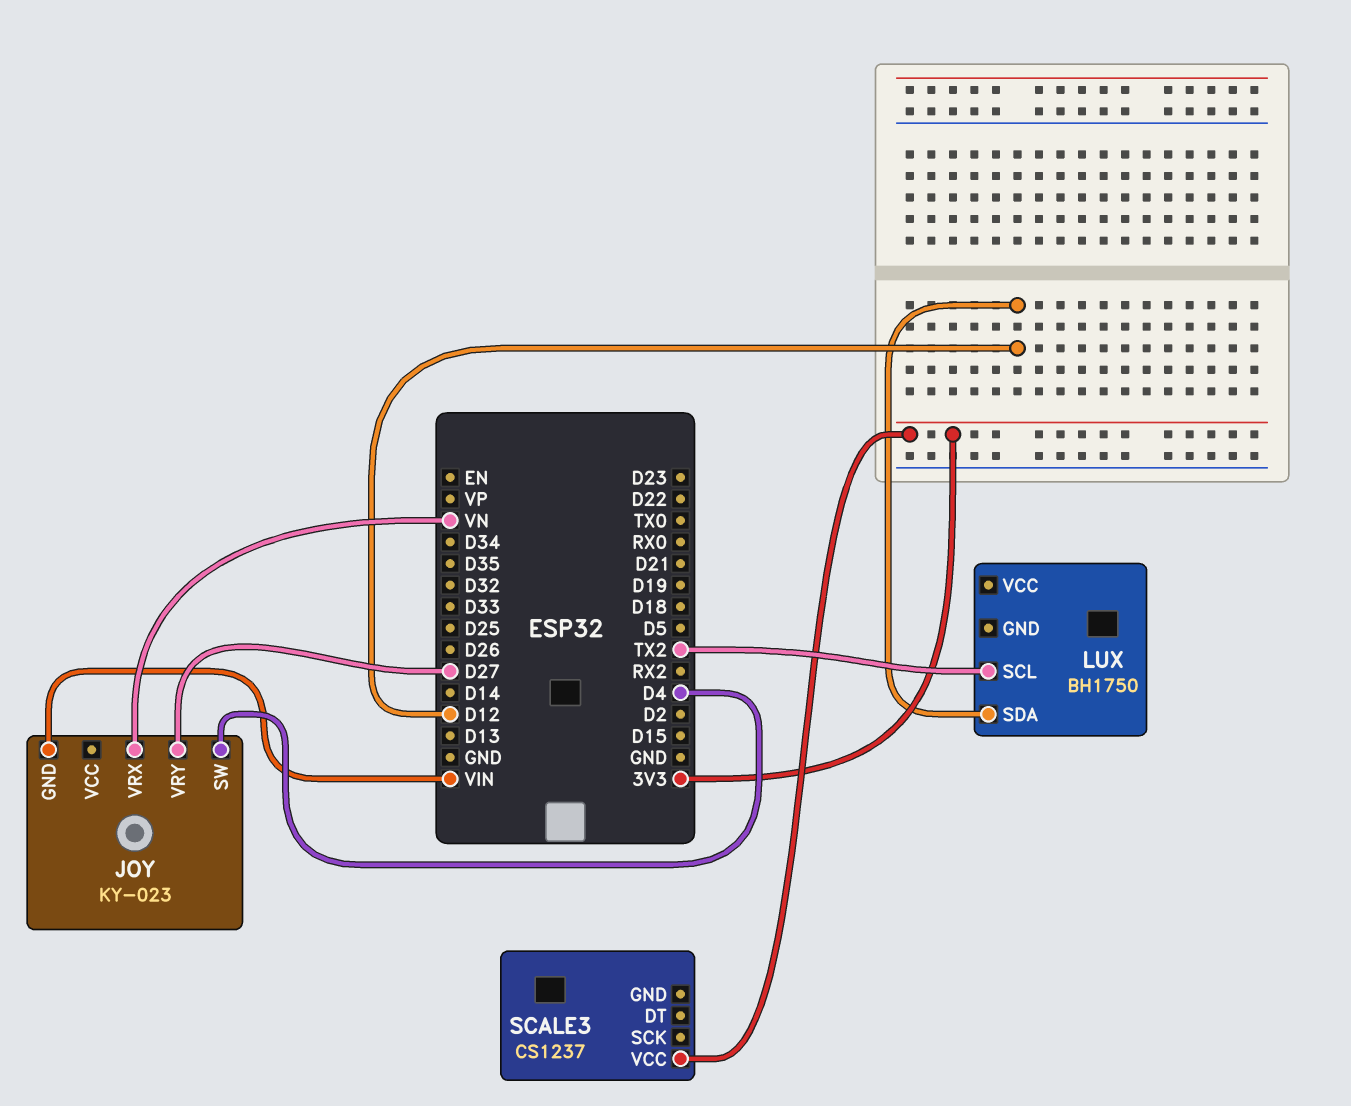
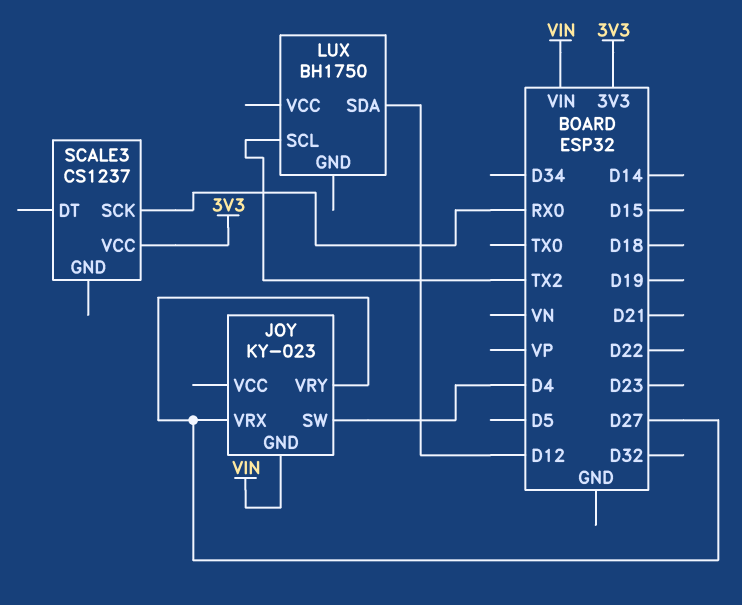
JOY pin VRX: VN -> D27
SCALE3 pin SCK: none -> RX0

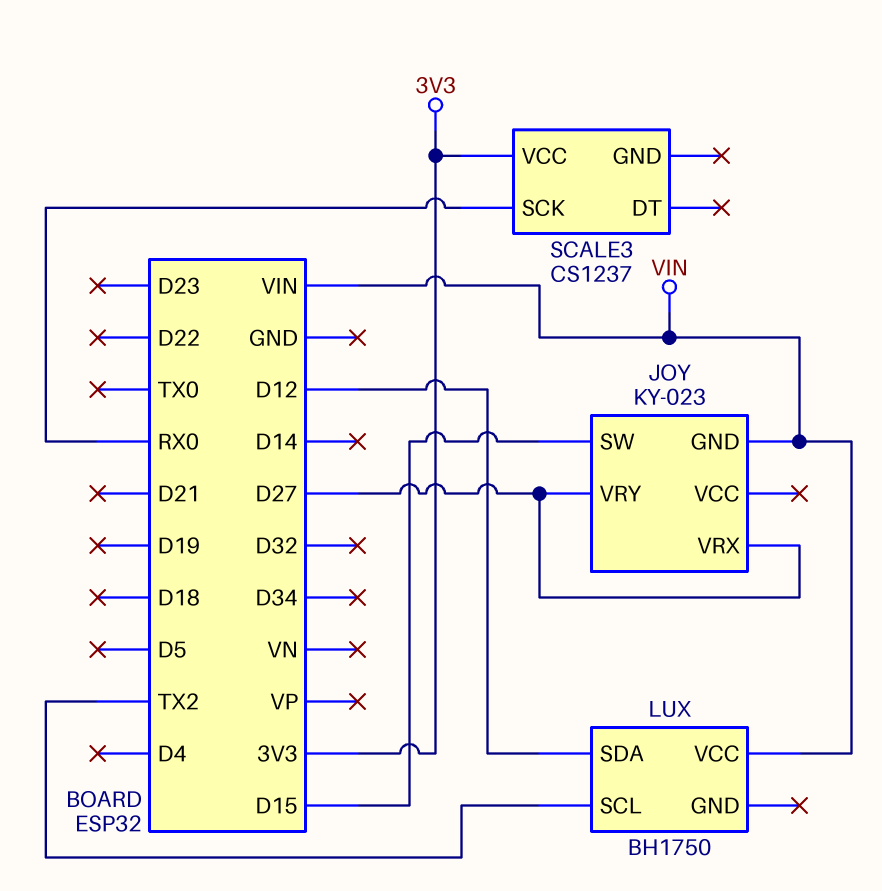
JOY pin SW: D4 -> D15
LUX pin VCC: none -> VIN

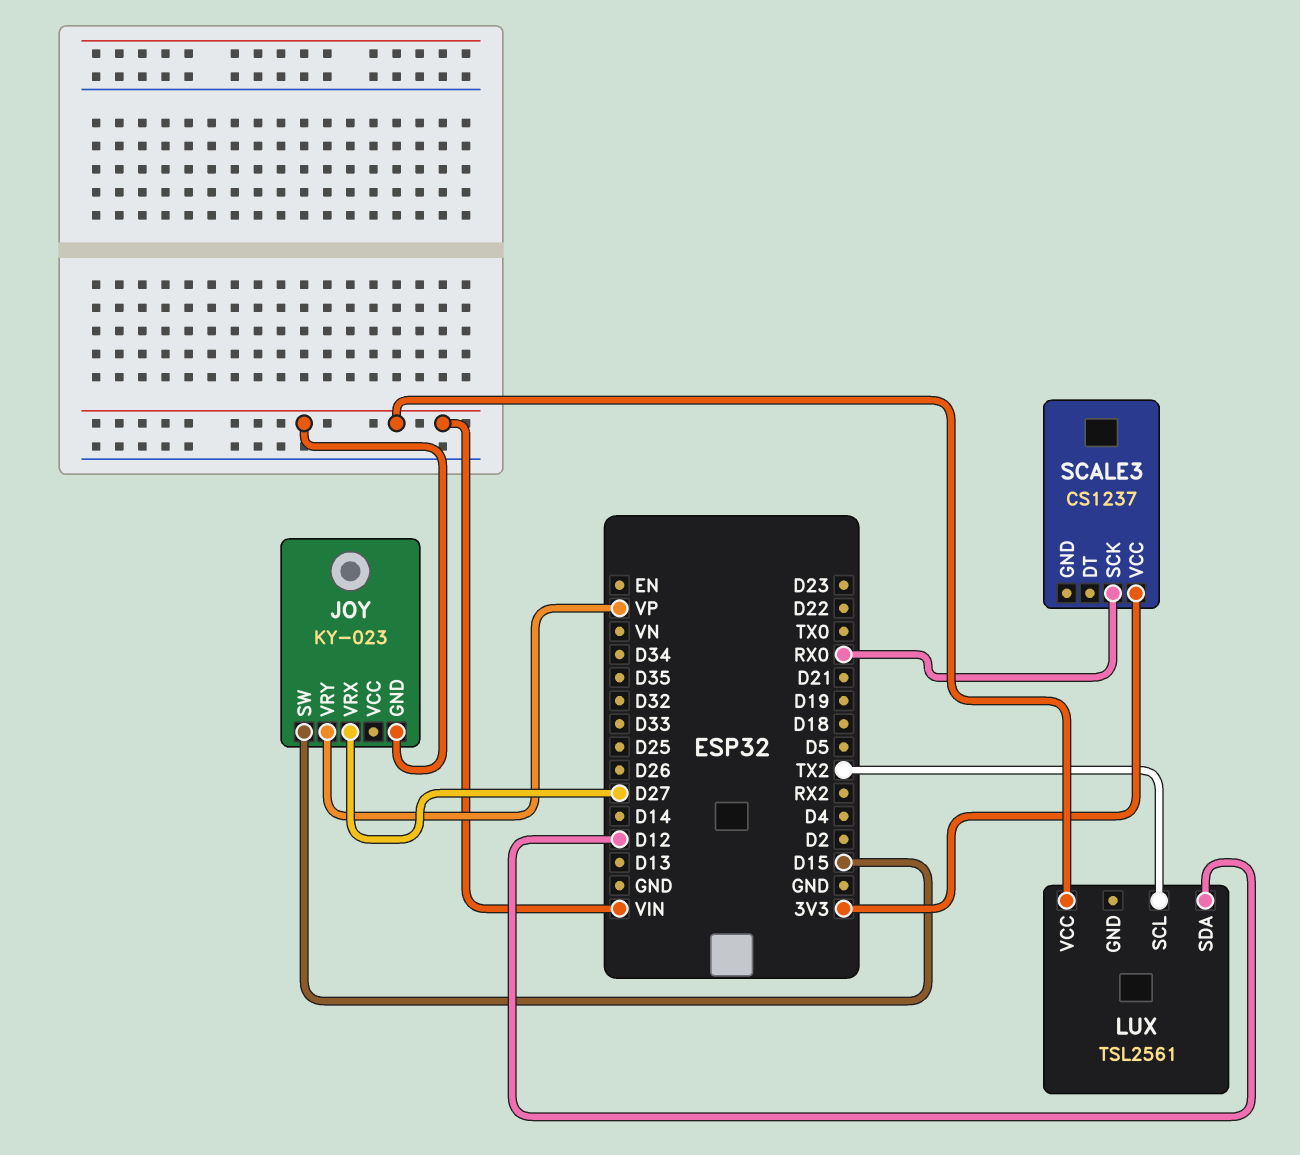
JOY pin VRY: D27 -> VP
LUX: BH1750 -> TSL2561

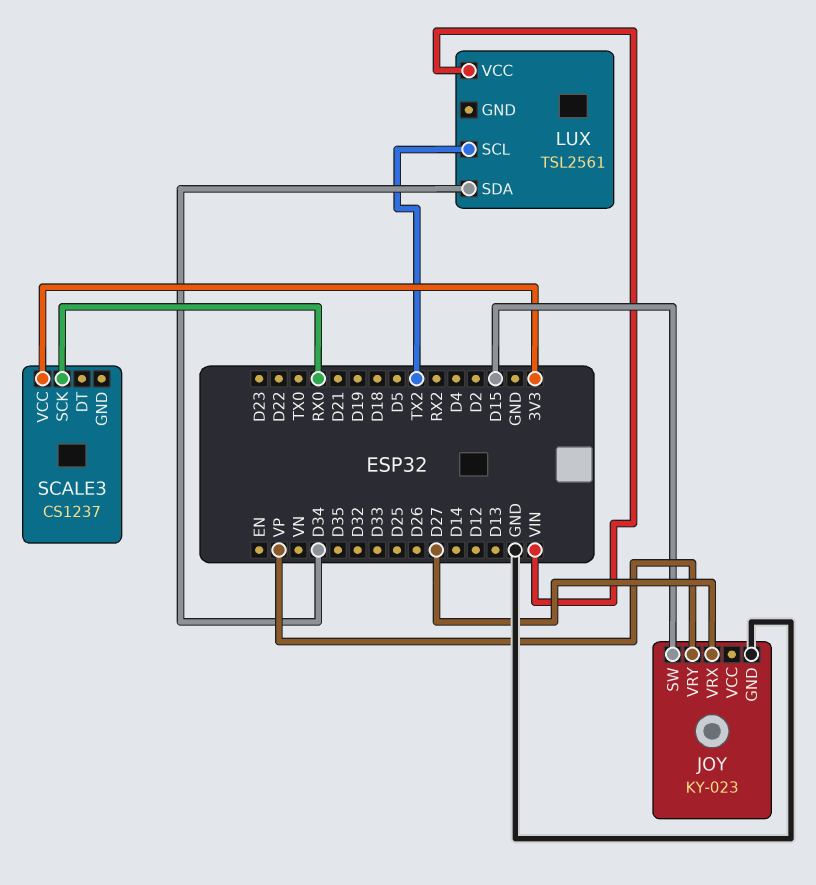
JOY pin GND: VIN -> GND
LUX pin SDA: D12 -> D34

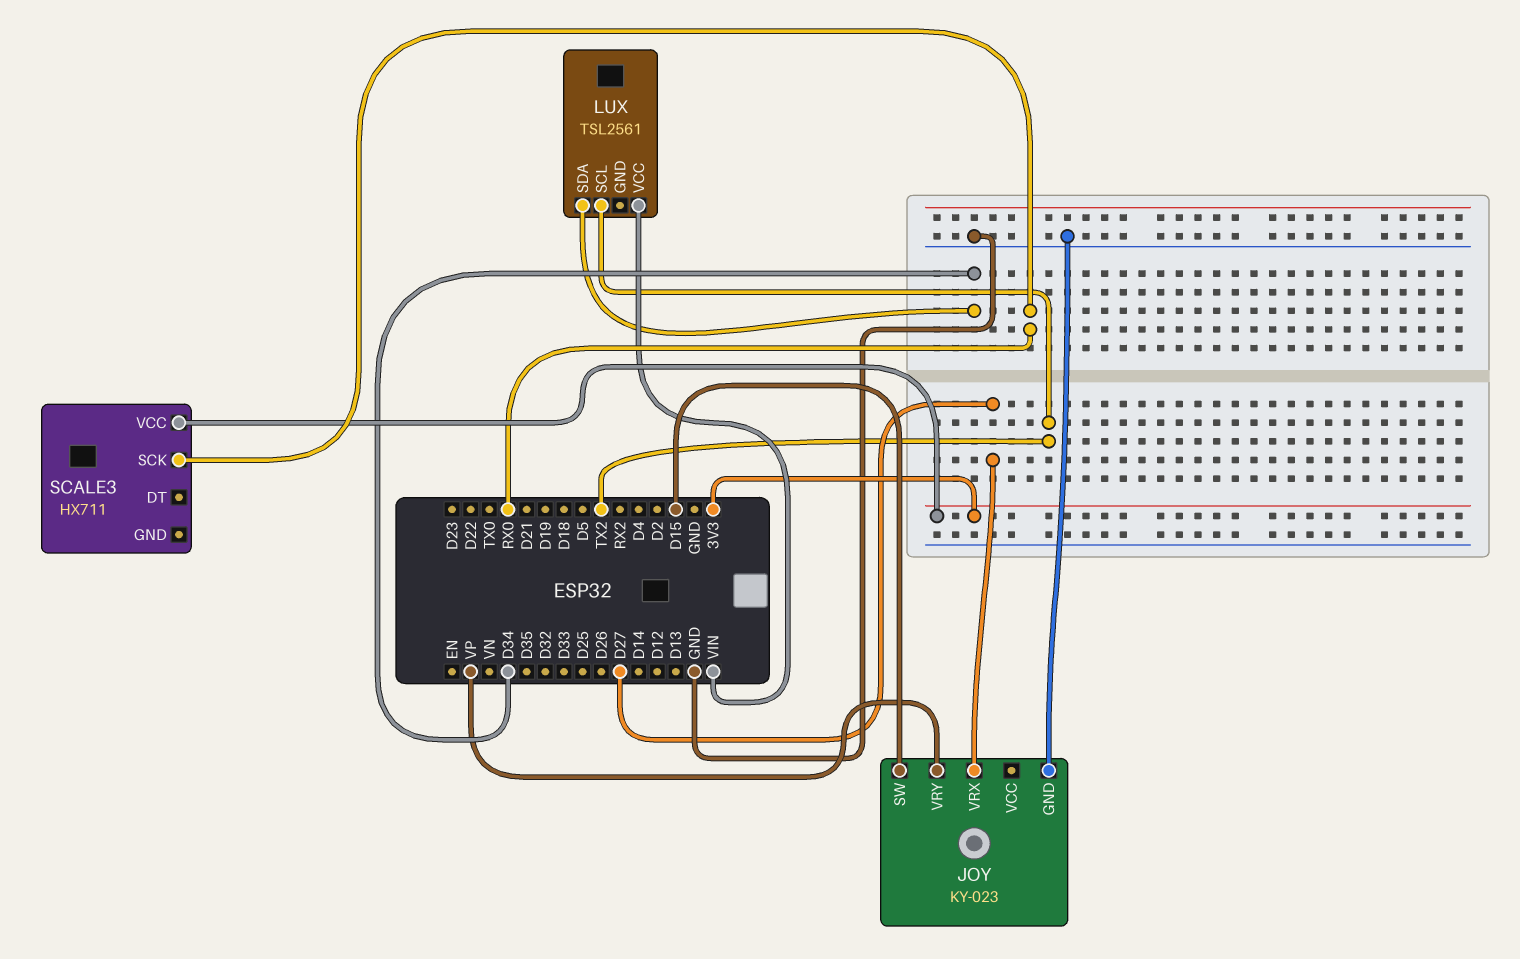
SCALE3: CS1237 -> HX711

